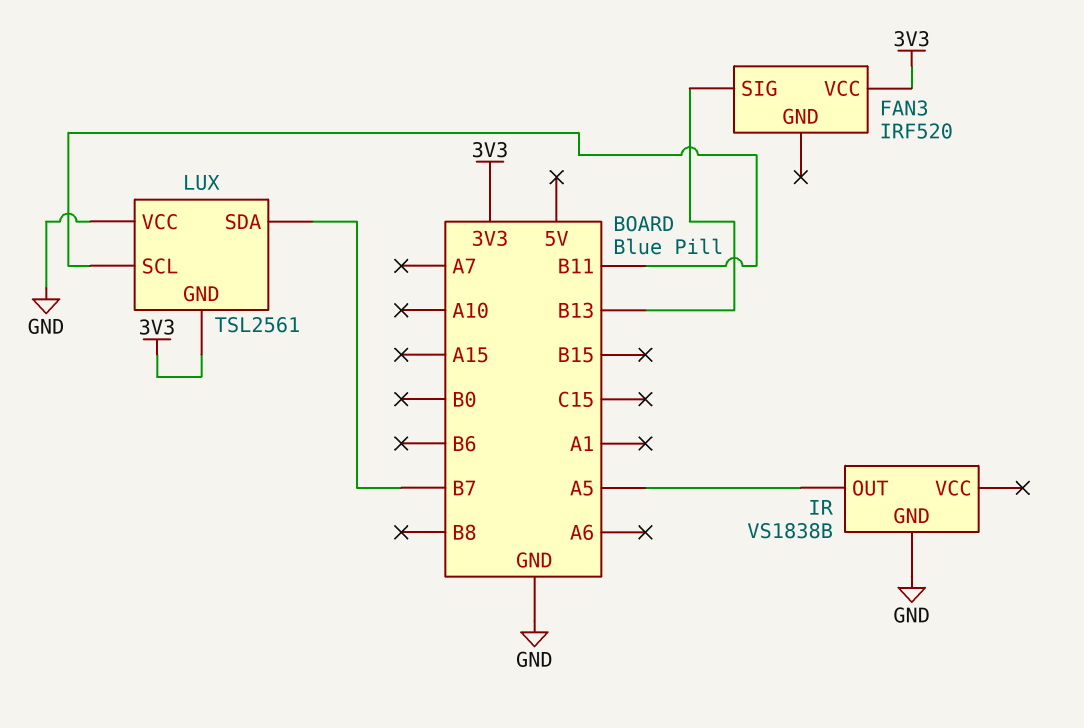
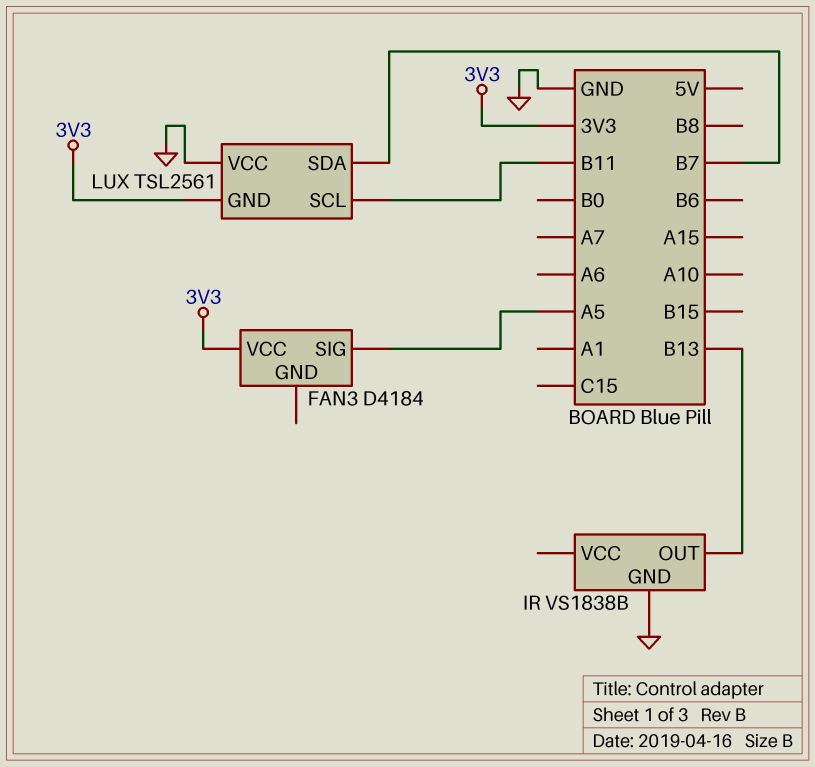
FAN3: IRF520 -> D4184
FAN3 pin SIG: B13 -> A5
IR pin OUT: A5 -> B13

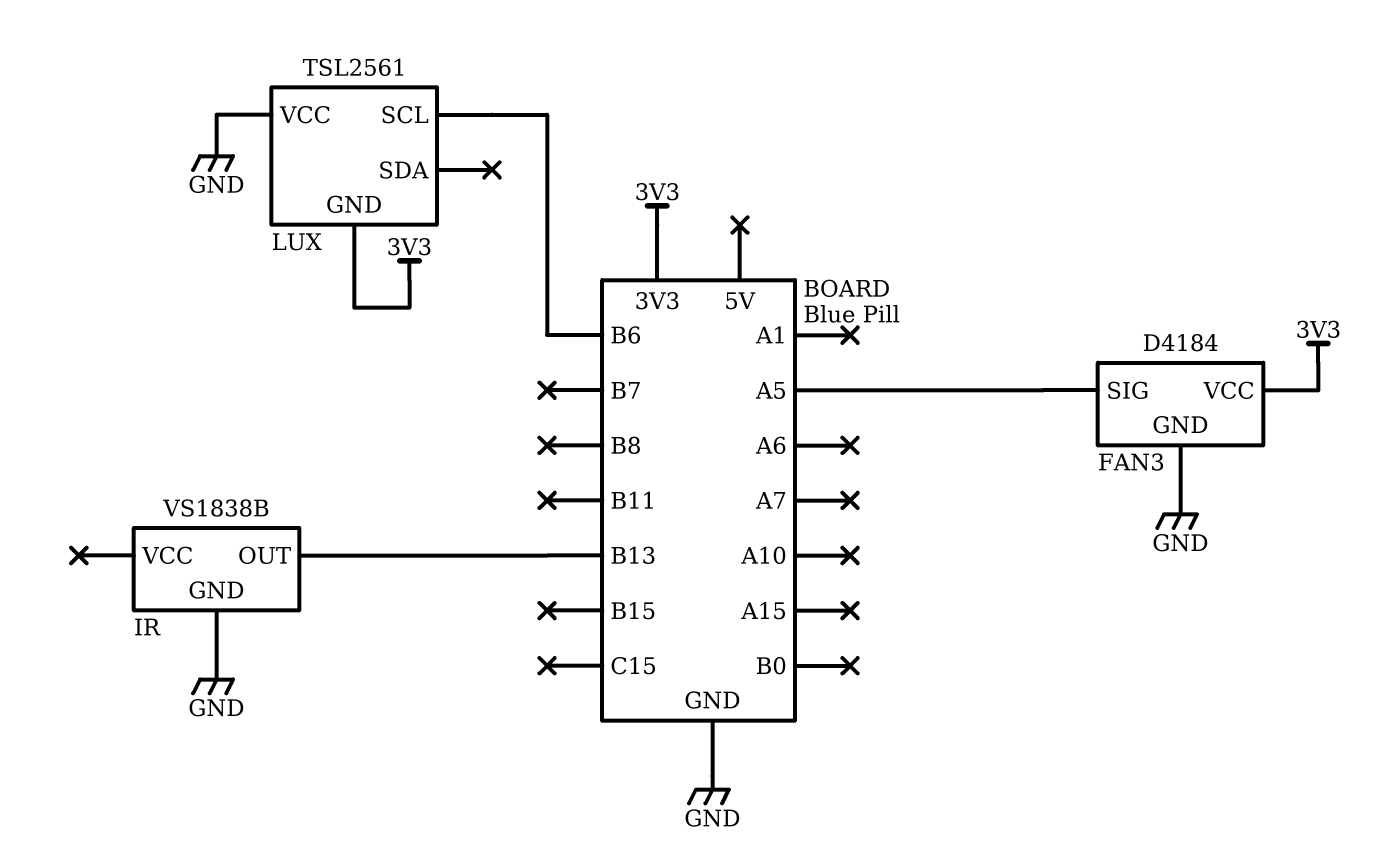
FAN3 pin GND: none -> GND
LUX pin SCL: B11 -> B6
LUX pin SDA: B7 -> none

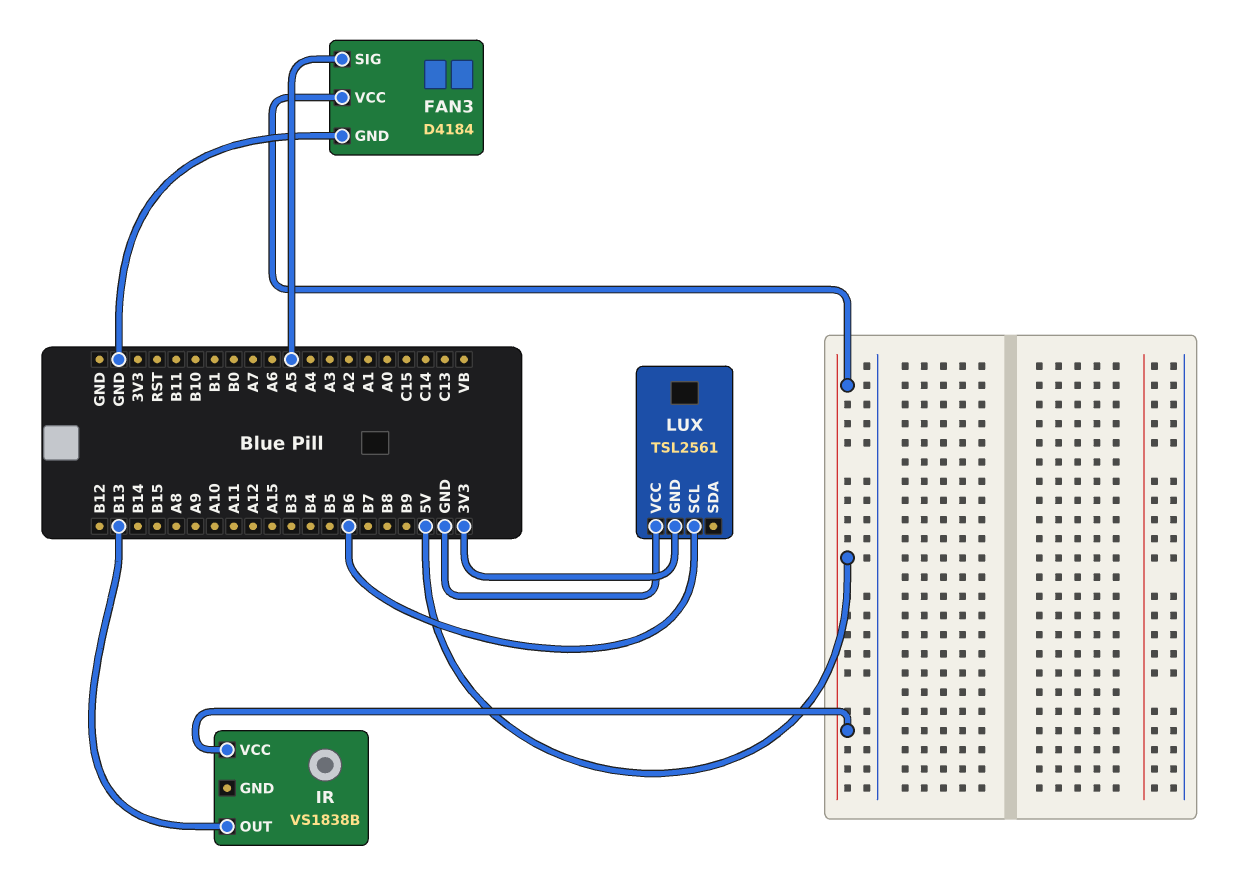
FAN3 pin VCC: 3V3 -> 5V
IR pin GND: GND -> none
IR pin VCC: none -> 5V

